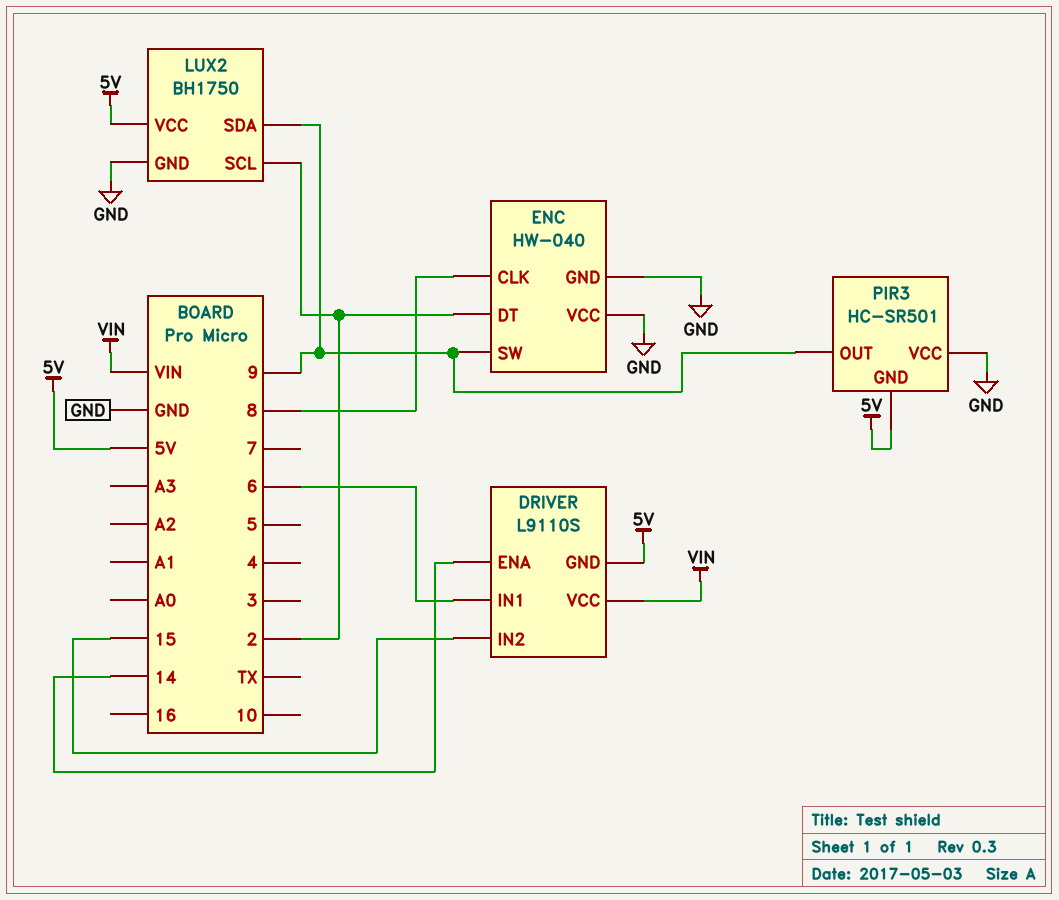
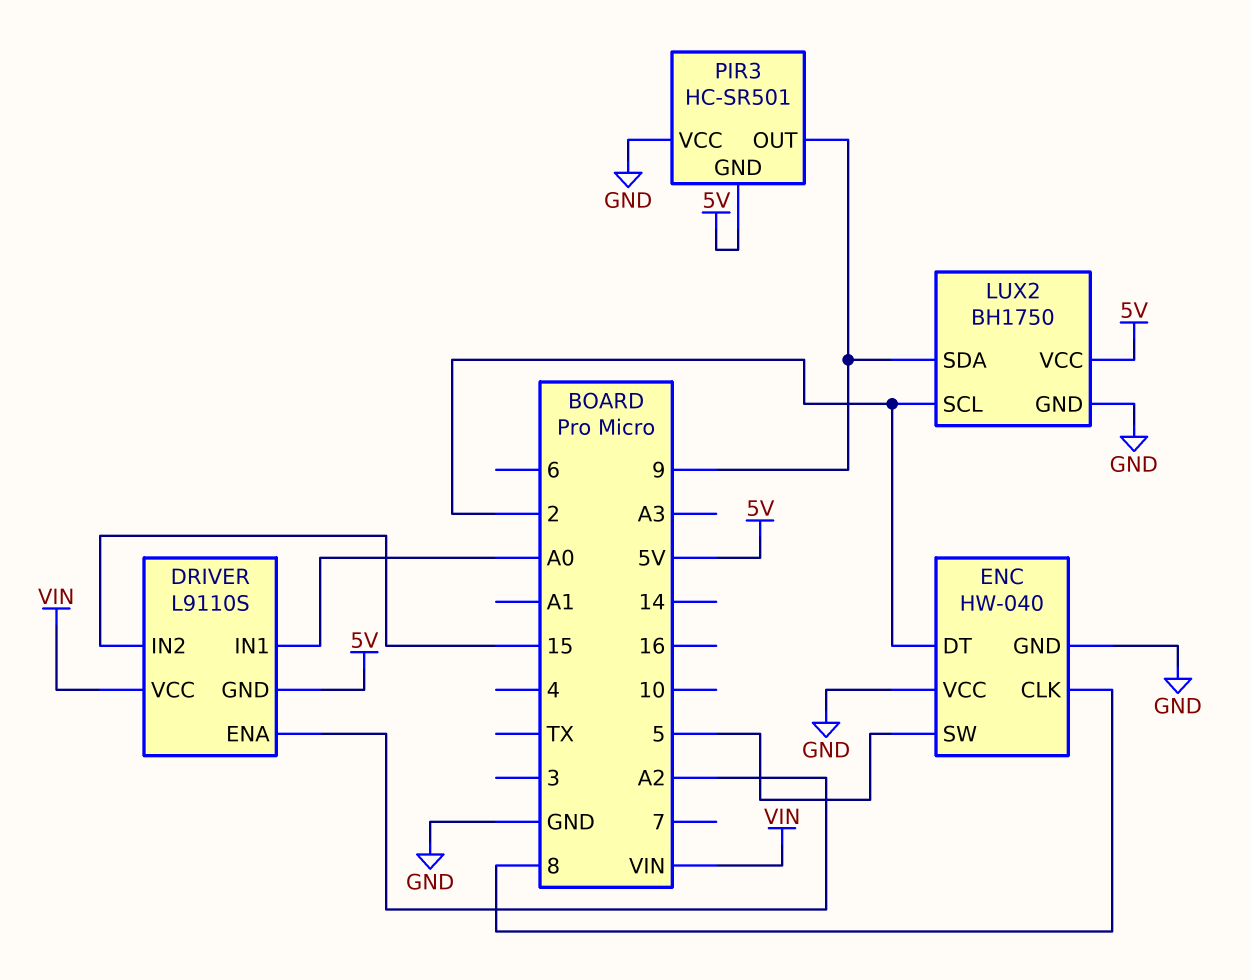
DRIVER pin ENA: 14 -> A2
DRIVER pin IN1: 6 -> A0
ENC pin SW: 9 -> 5

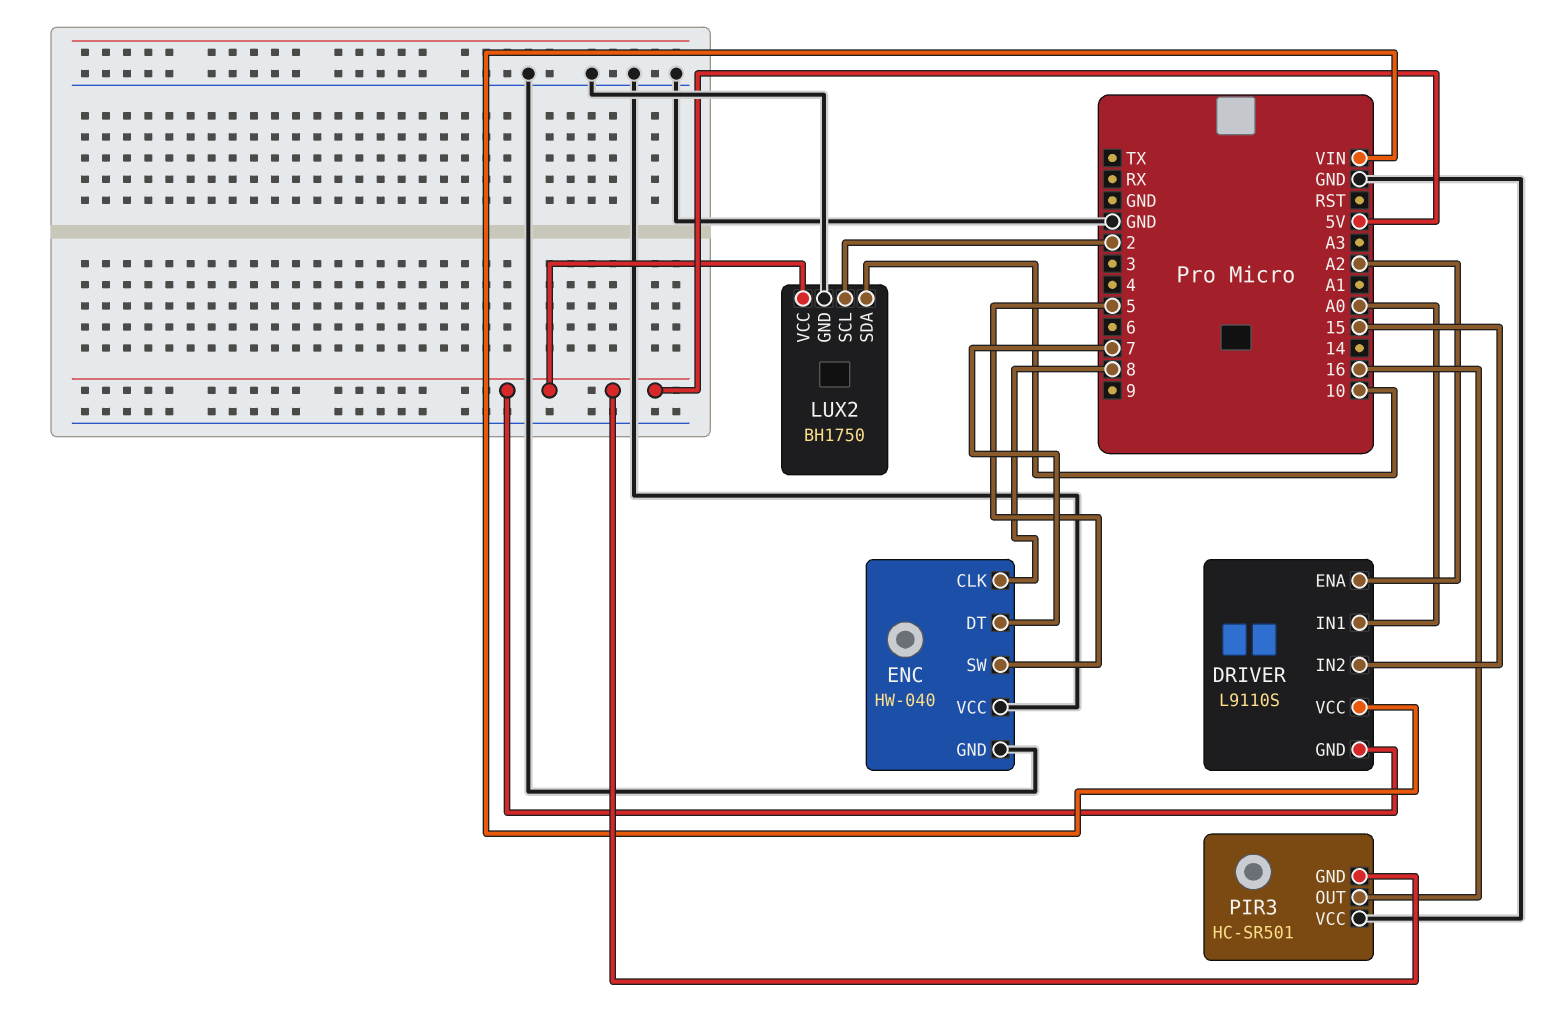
ENC pin DT: 2 -> 7
LUX2 pin SDA: 9 -> 10
PIR3 pin OUT: 9 -> 16

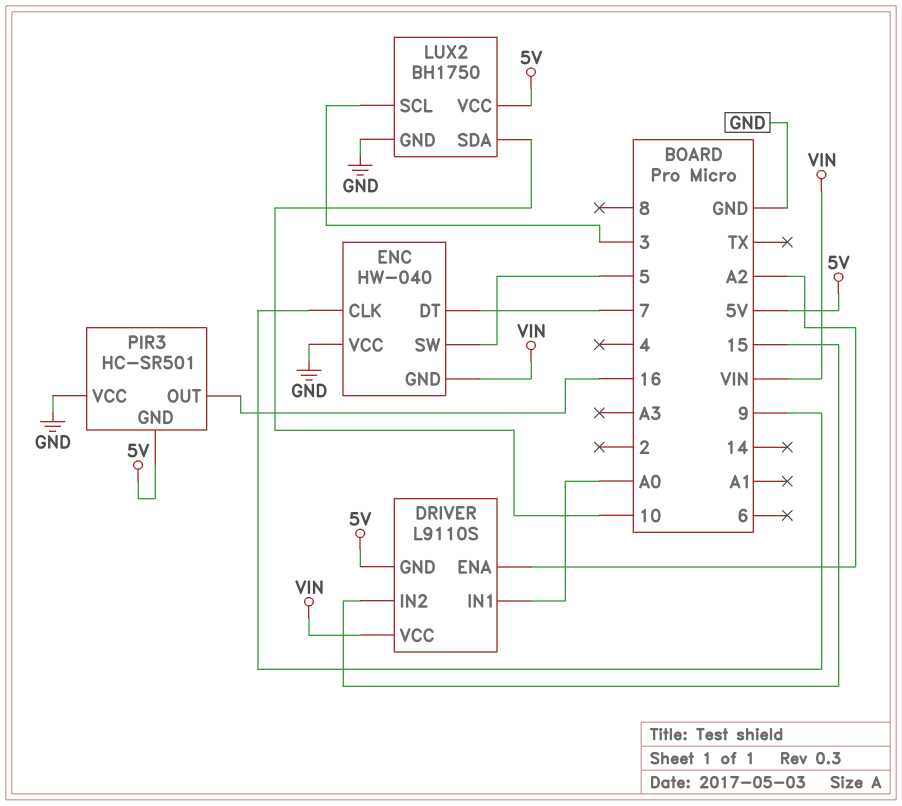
ENC pin CLK: 8 -> 9
ENC pin GND: GND -> VIN
LUX2 pin SCL: 2 -> 3

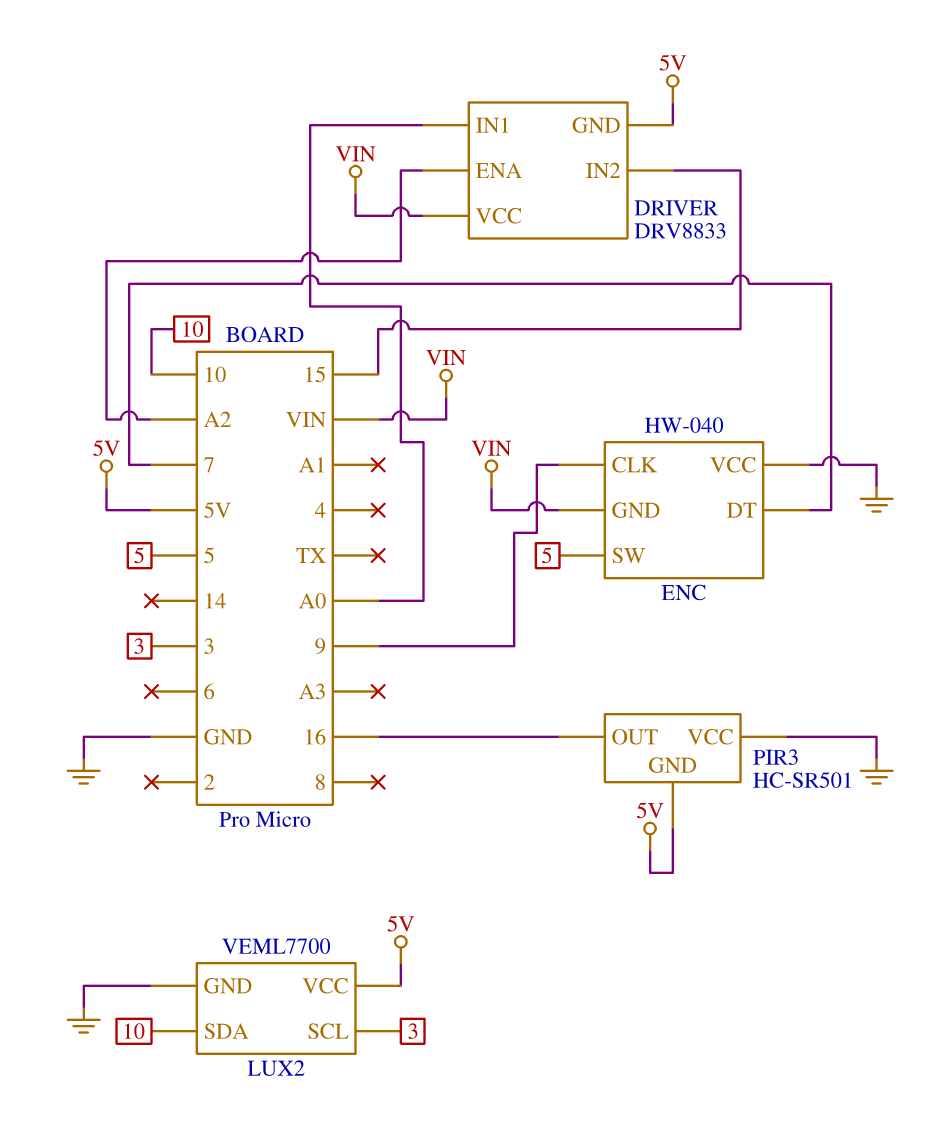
DRIVER: L9110S -> DRV8833
LUX2: BH1750 -> VEML7700

